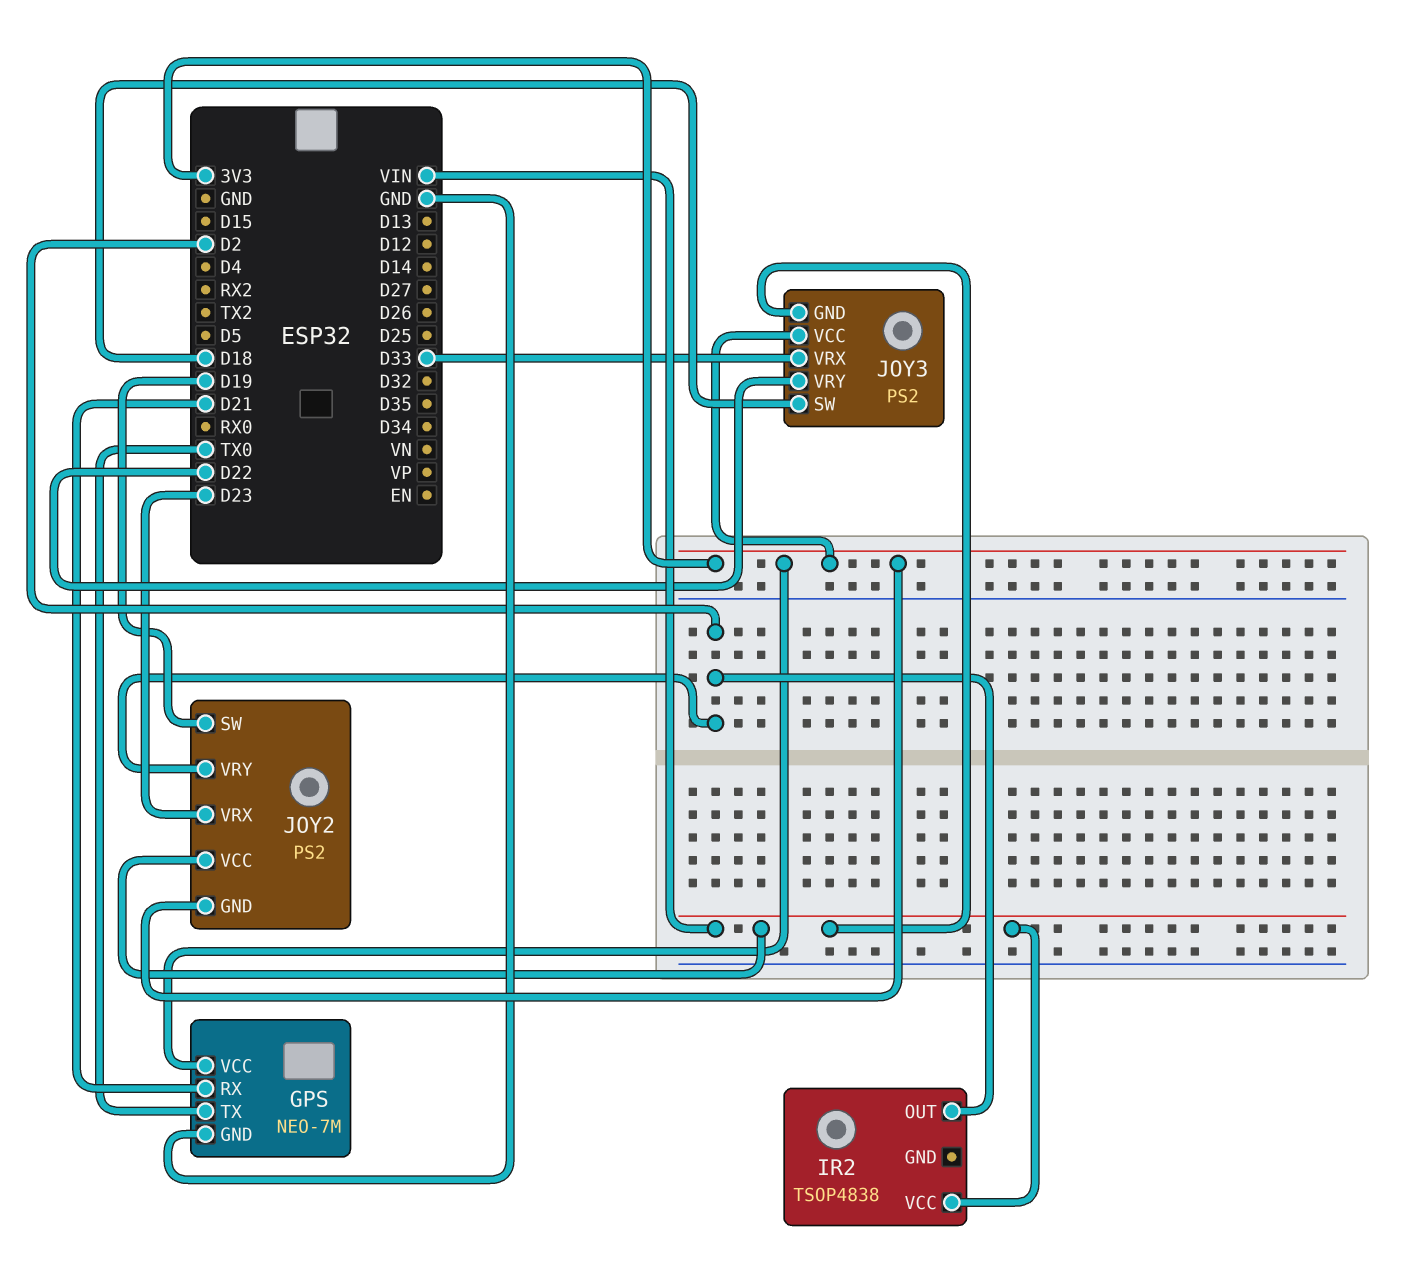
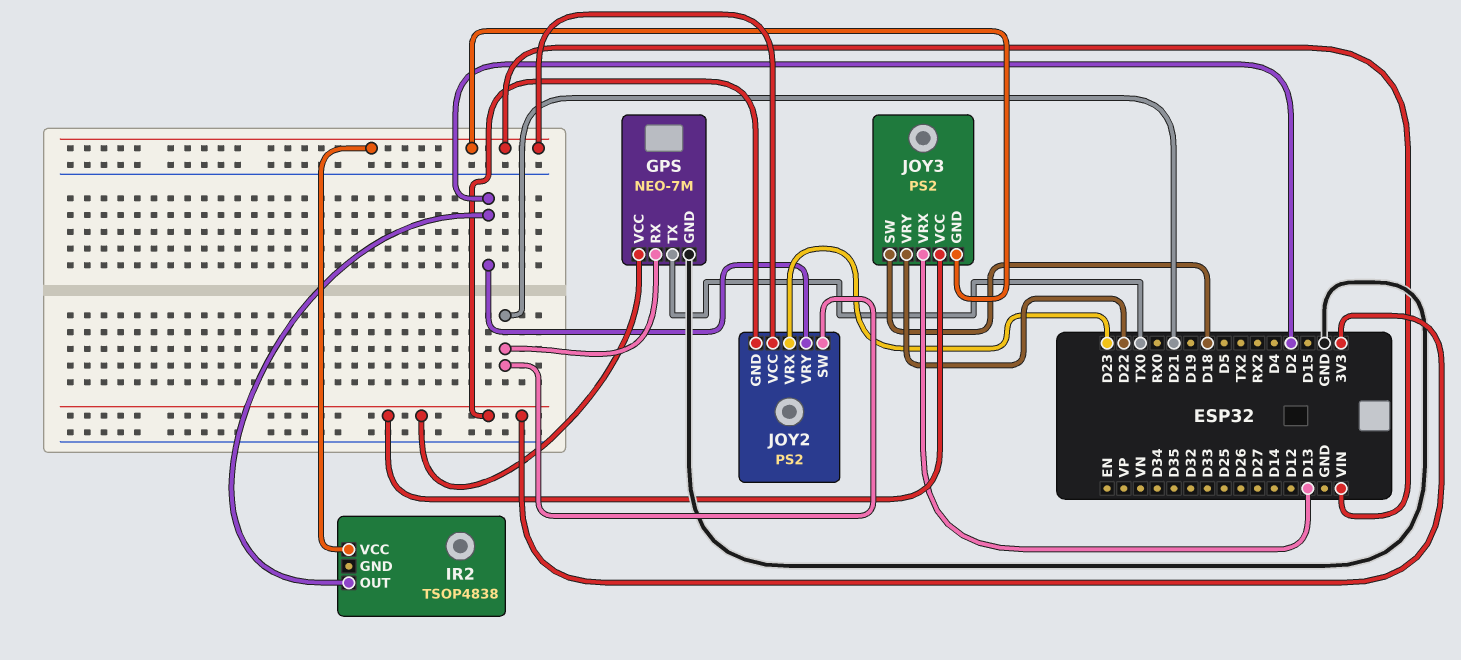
JOY2 pin SW: D19 -> D21
JOY3 pin VRX: D33 -> D13

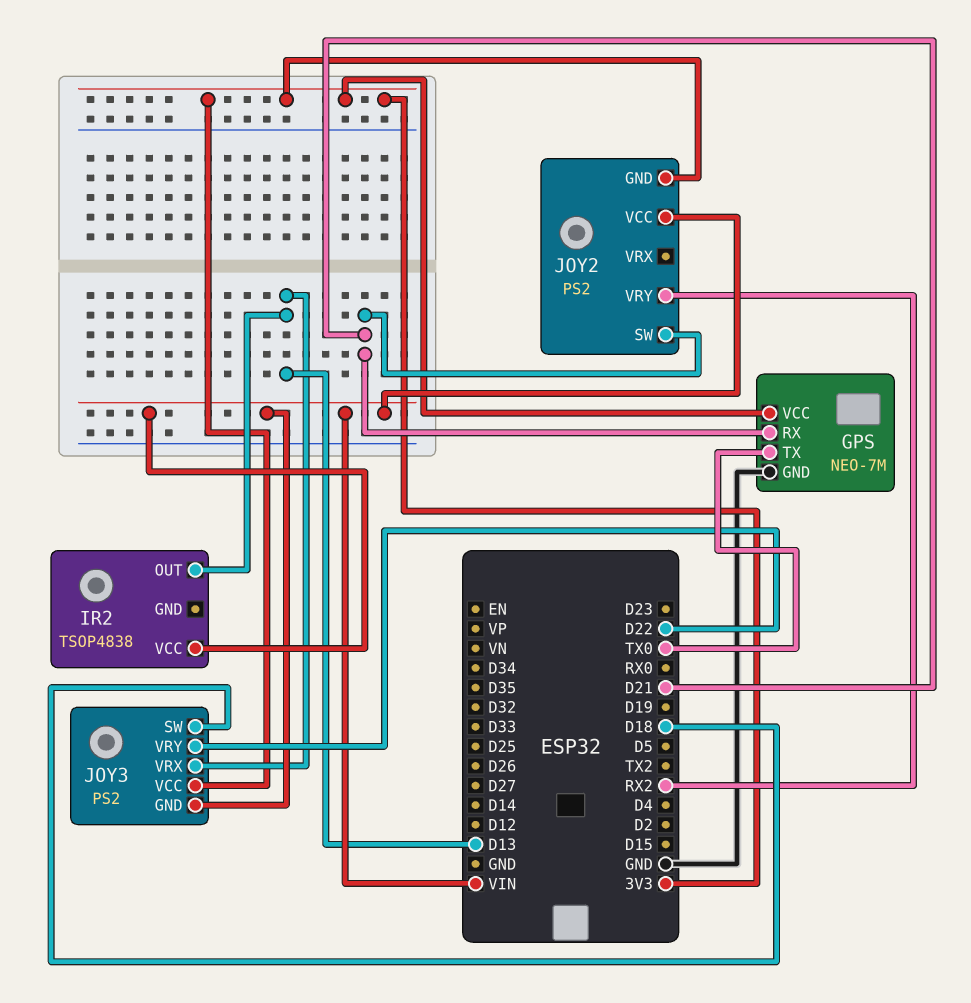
IR2 pin OUT: D2 -> D13
JOY2 pin VRX: D23 -> none
JOY2 pin VRY: D2 -> RX2

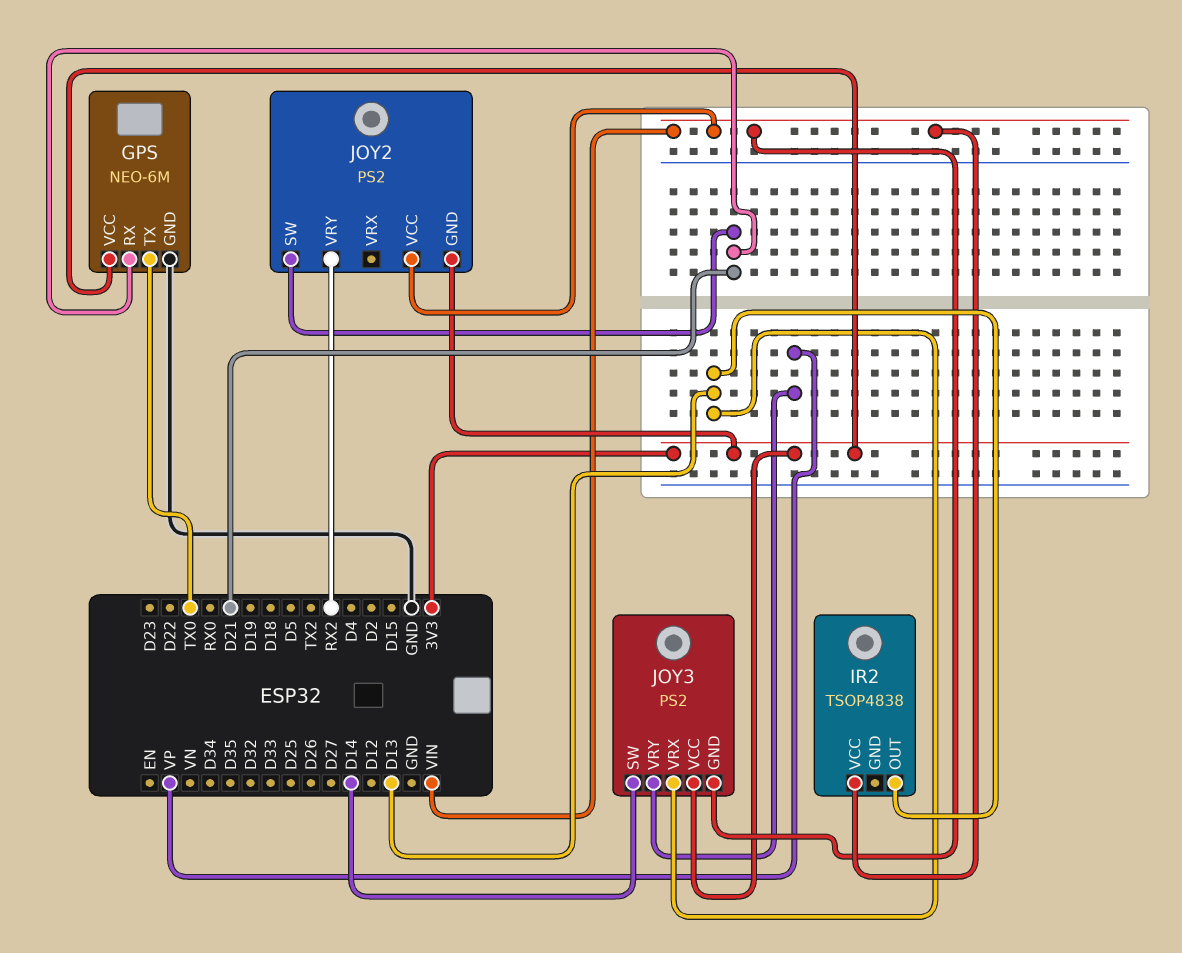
GPS: NEO-7M -> NEO-6M
JOY3 pin SW: D18 -> D14
JOY3 pin VRY: D22 -> VP

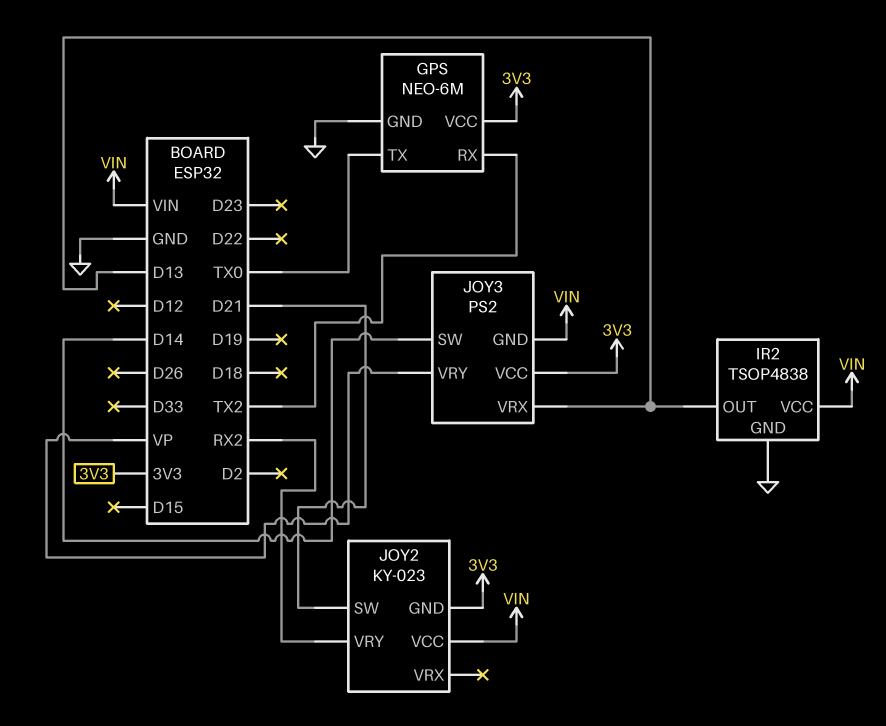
GPS pin RX: D21 -> TX2
IR2 pin GND: none -> GND
JOY2: PS2 -> KY-023

